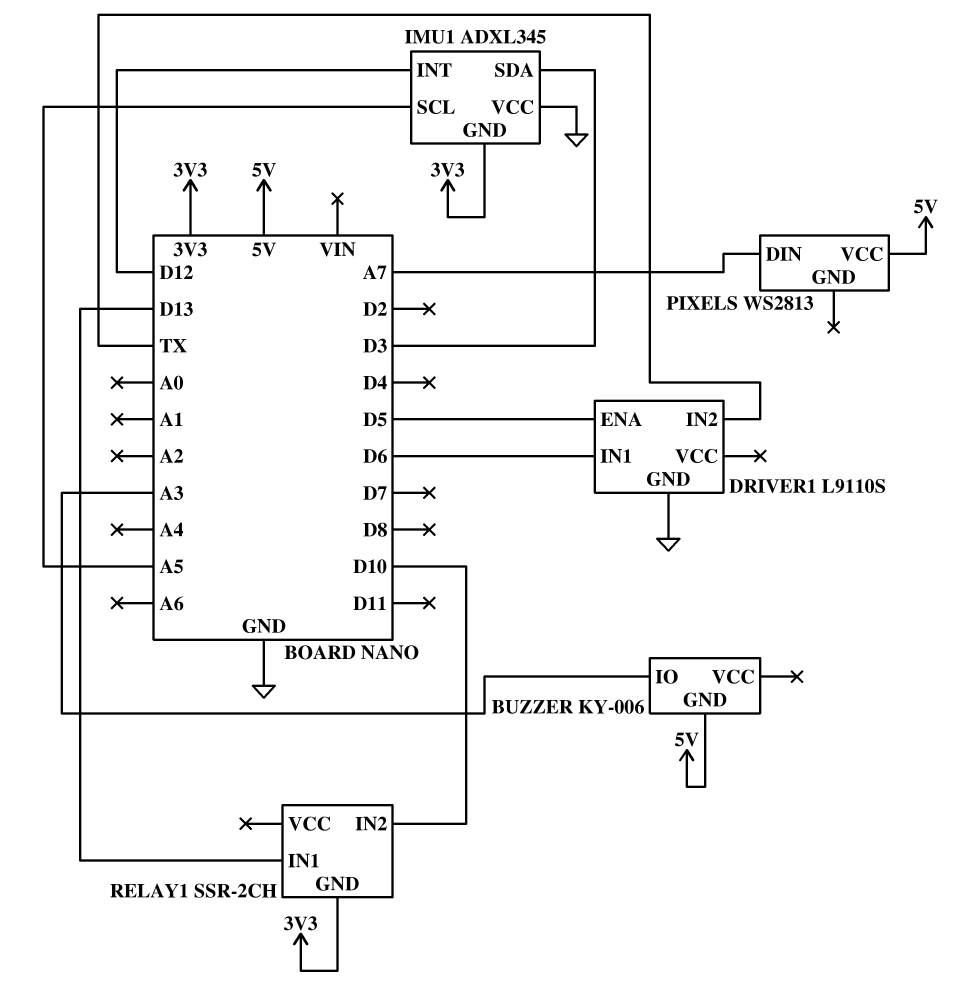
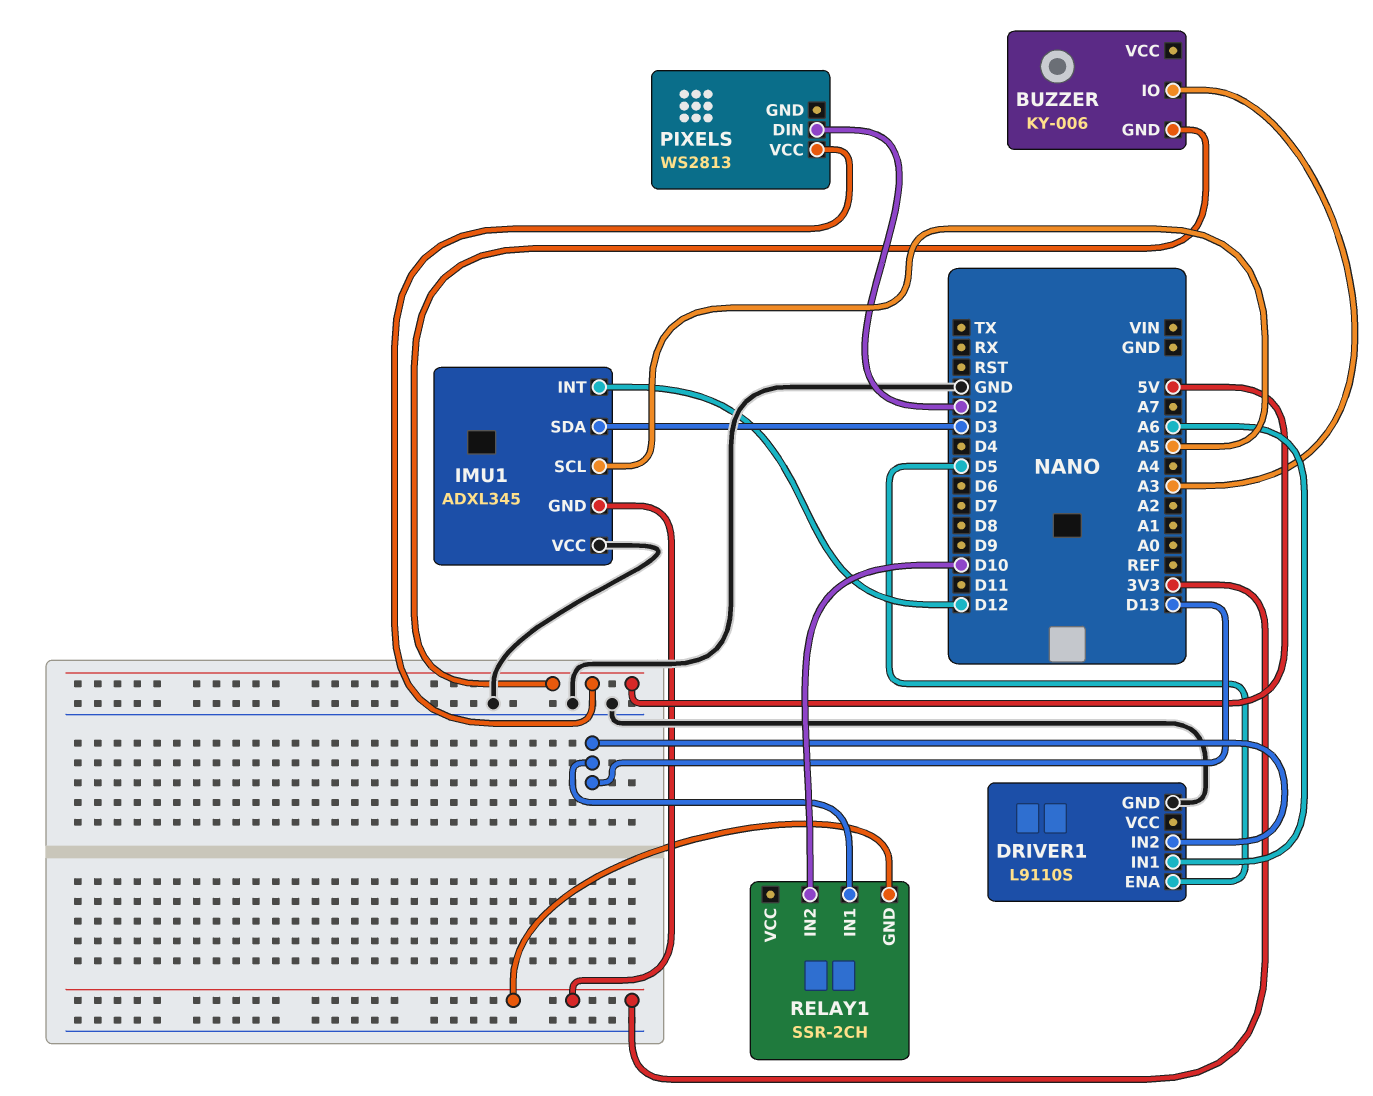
DRIVER1 pin IN1: D6 -> A6
DRIVER1 pin IN2: TX -> D13
PIXELS pin DIN: A7 -> D2

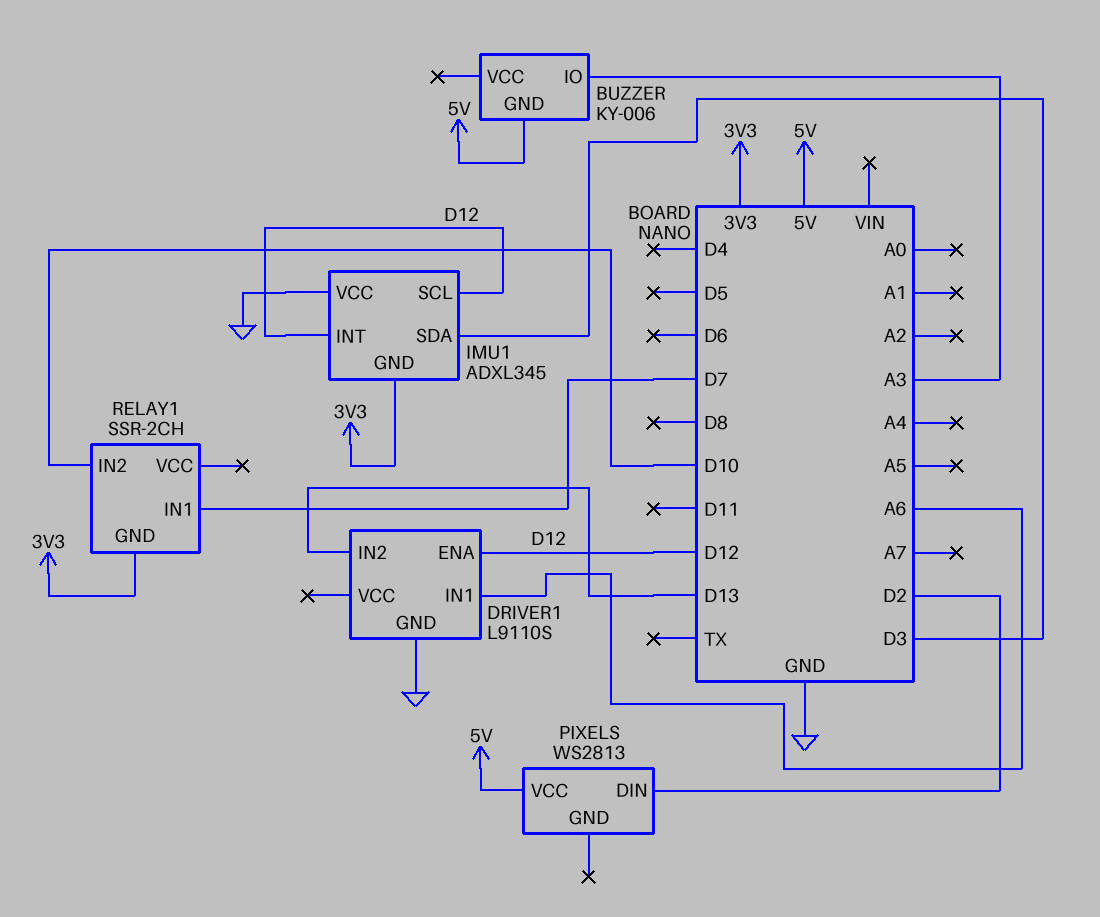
DRIVER1 pin ENA: D5 -> D12
IMU1 pin SCL: A5 -> D12
RELAY1 pin IN1: D13 -> D7

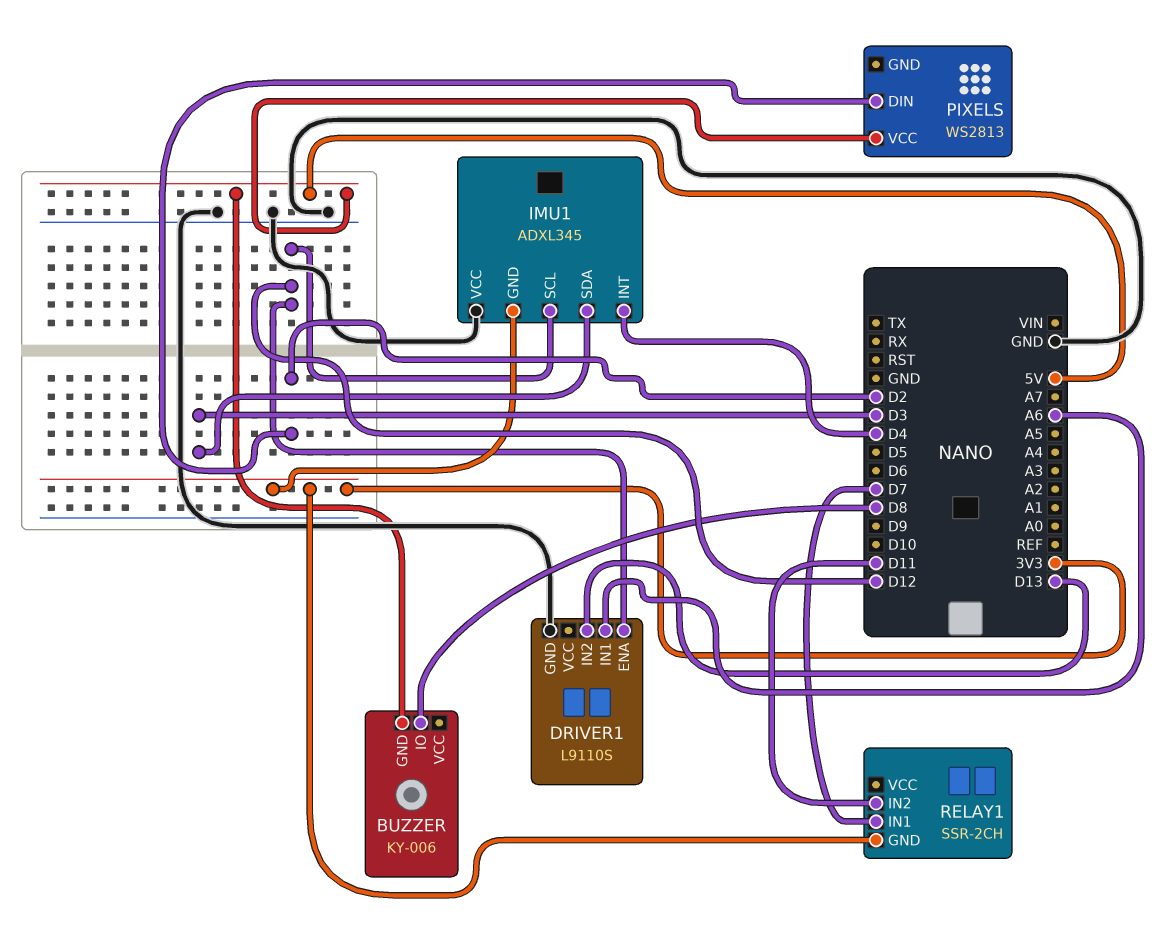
BUZZER pin IO: A3 -> D8
IMU1 pin INT: D12 -> D4
RELAY1 pin IN2: D10 -> D11

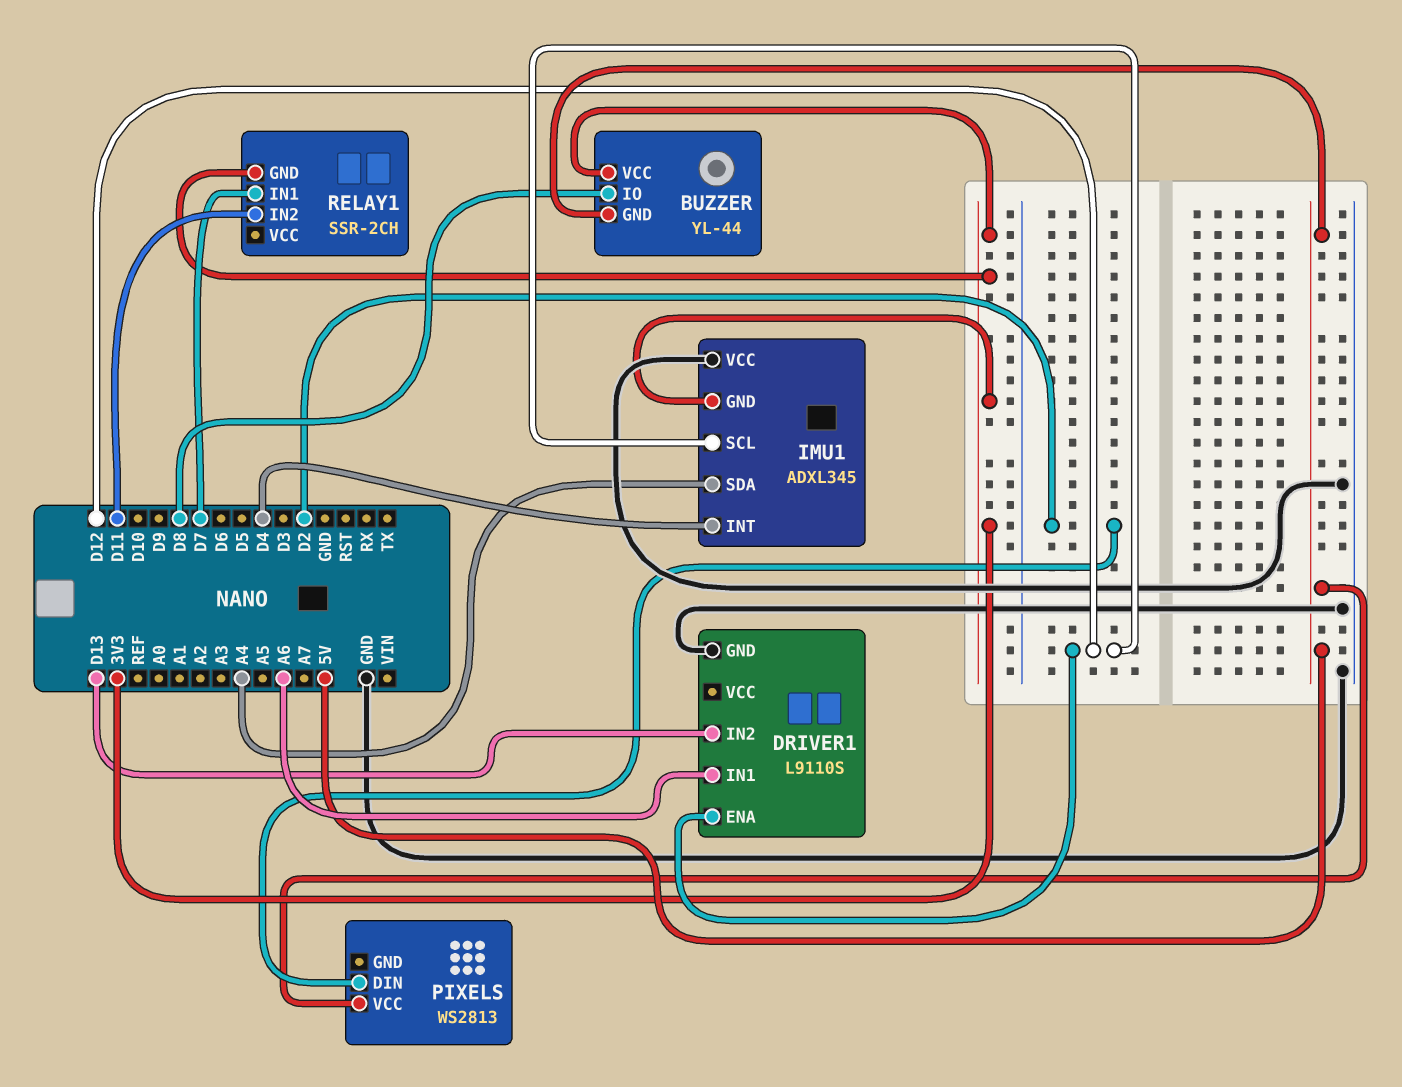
BUZZER: KY-006 -> YL-44
BUZZER pin VCC: none -> 3V3
IMU1 pin SDA: D3 -> A4

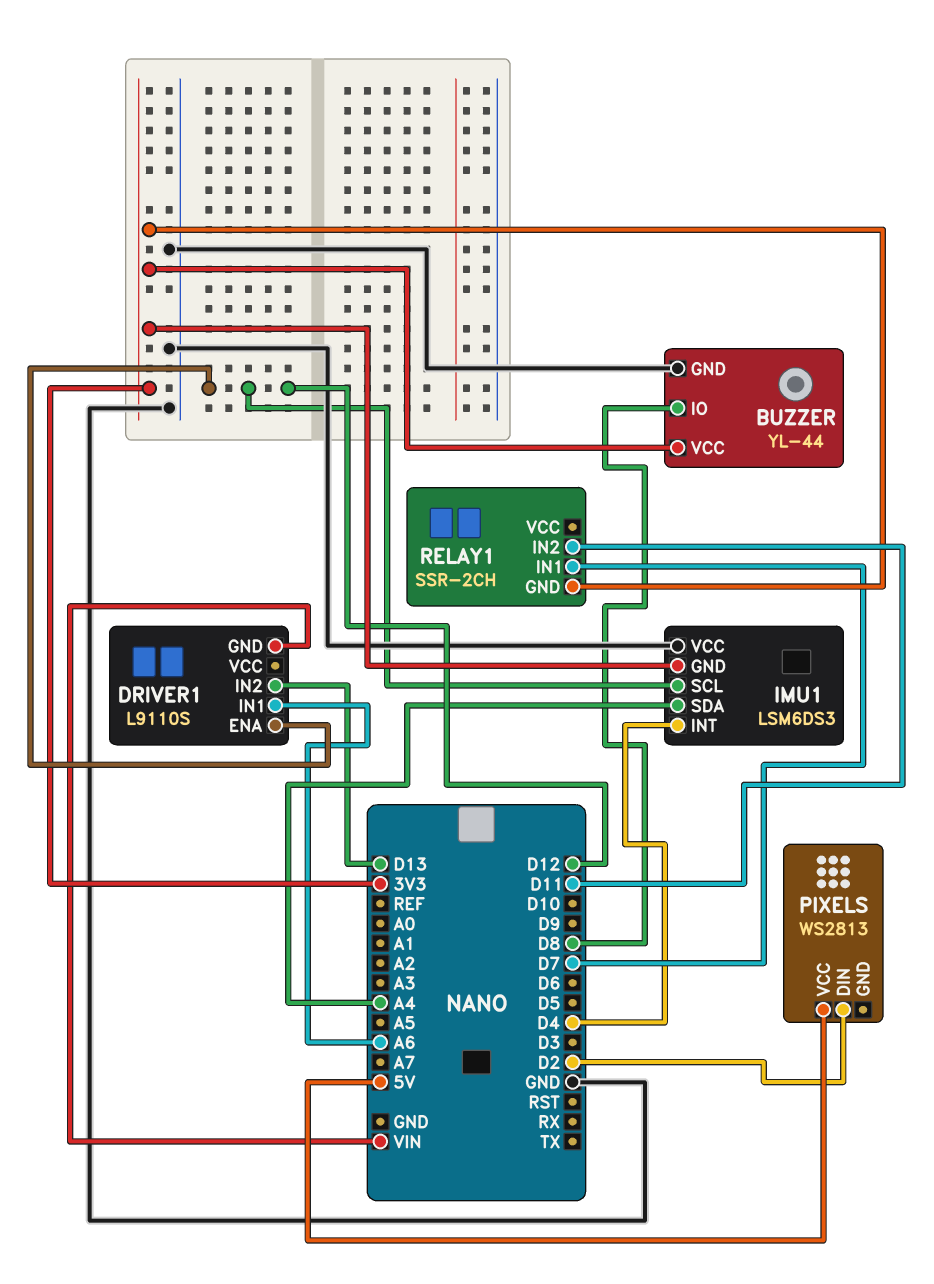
BUZZER pin GND: 5V -> GND
DRIVER1 pin GND: GND -> VIN
IMU1: ADXL345 -> LSM6DS3

